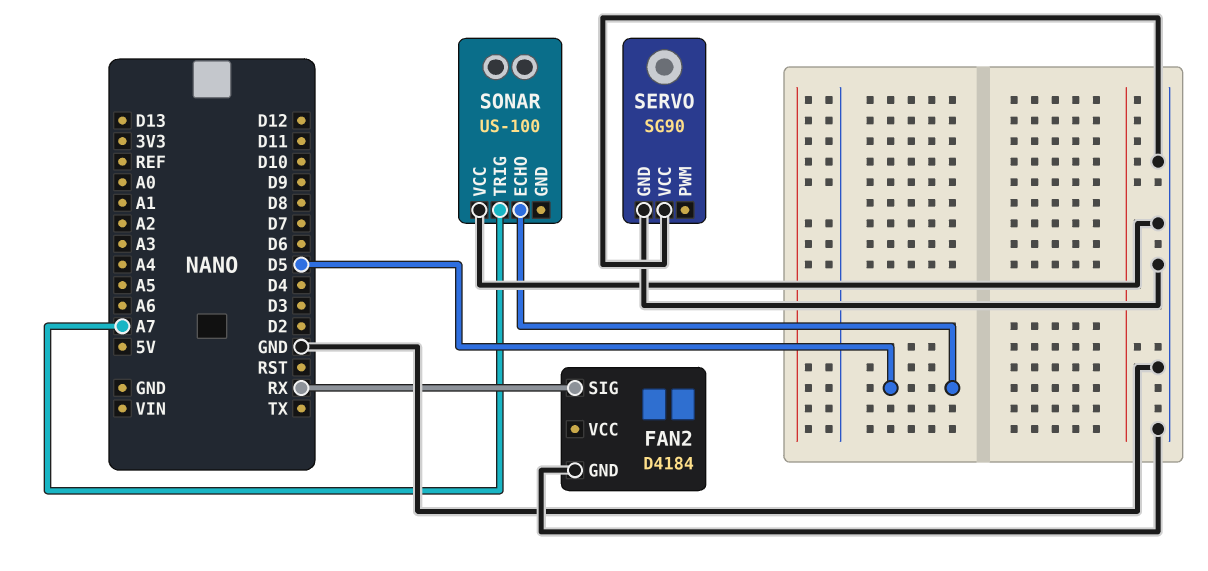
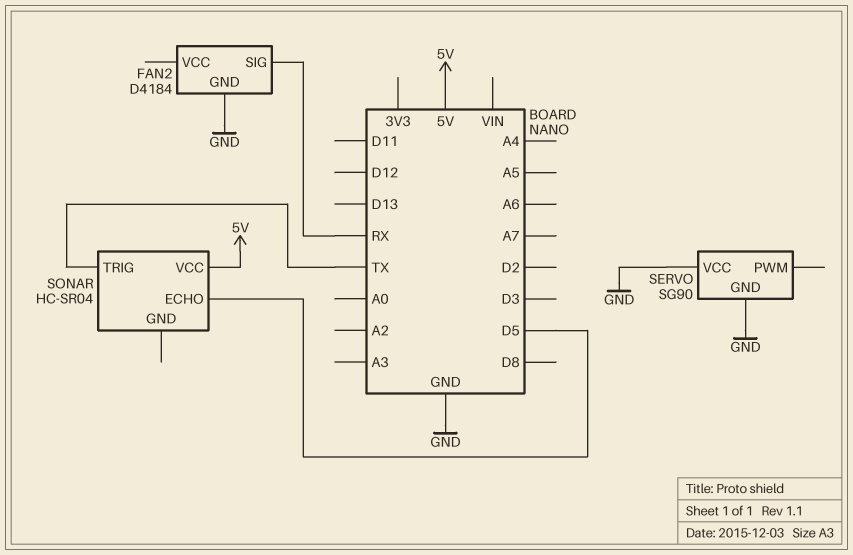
SONAR: US-100 -> HC-SR04
SONAR pin TRIG: A7 -> TX
SONAR pin VCC: GND -> 5V

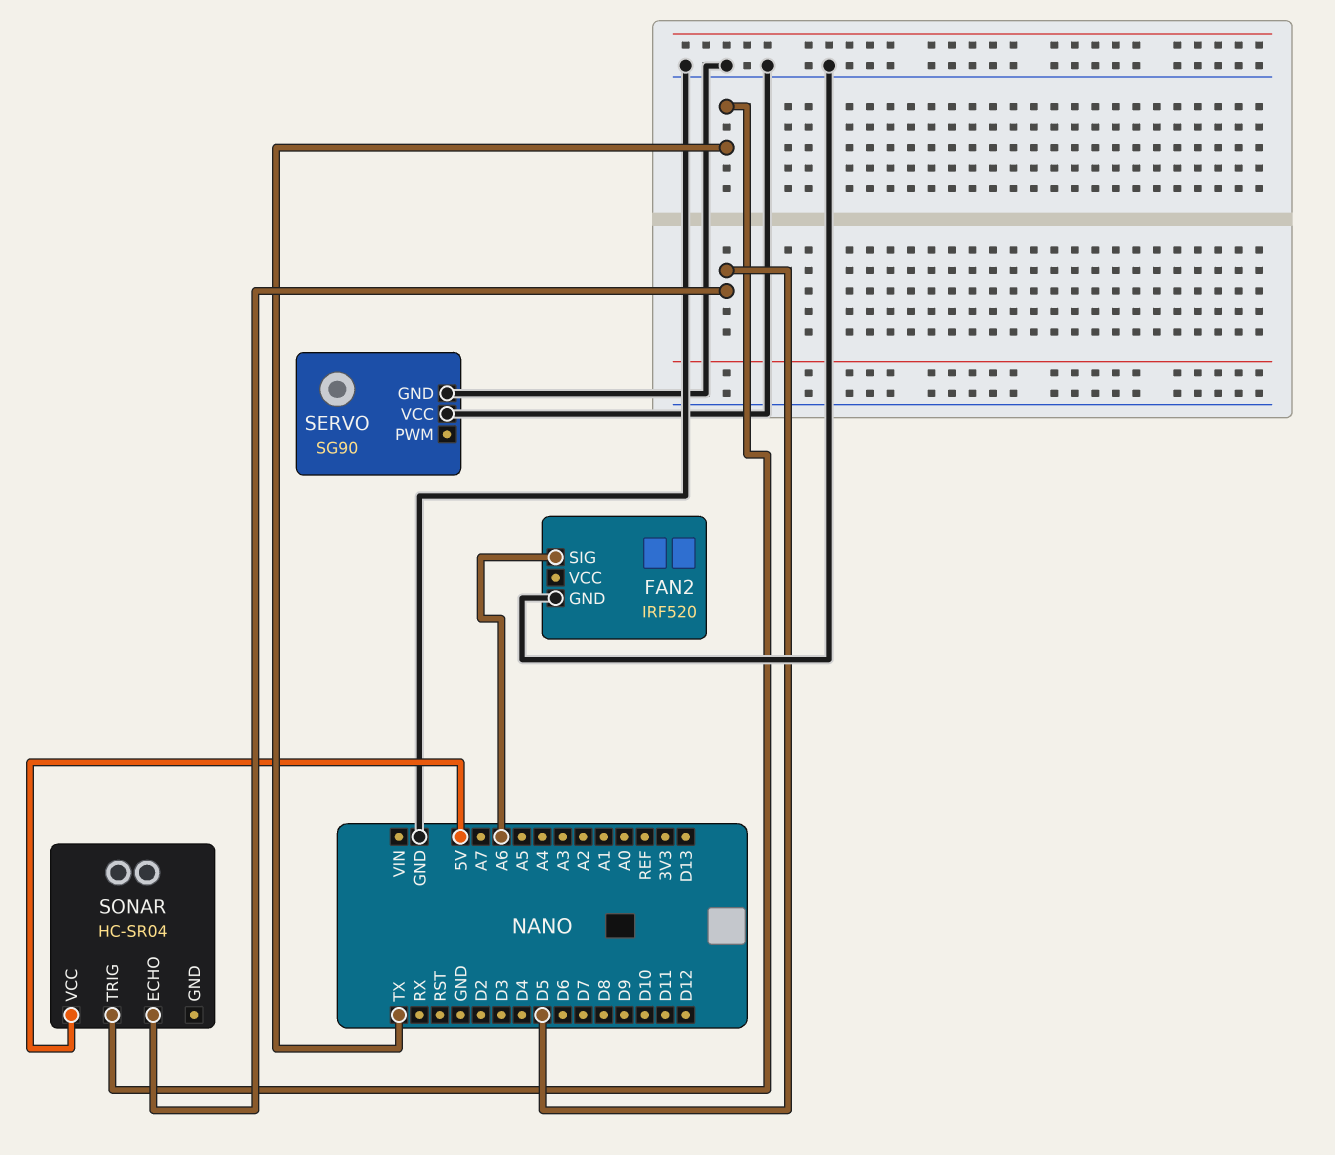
FAN2: D4184 -> IRF520
FAN2 pin SIG: RX -> A6

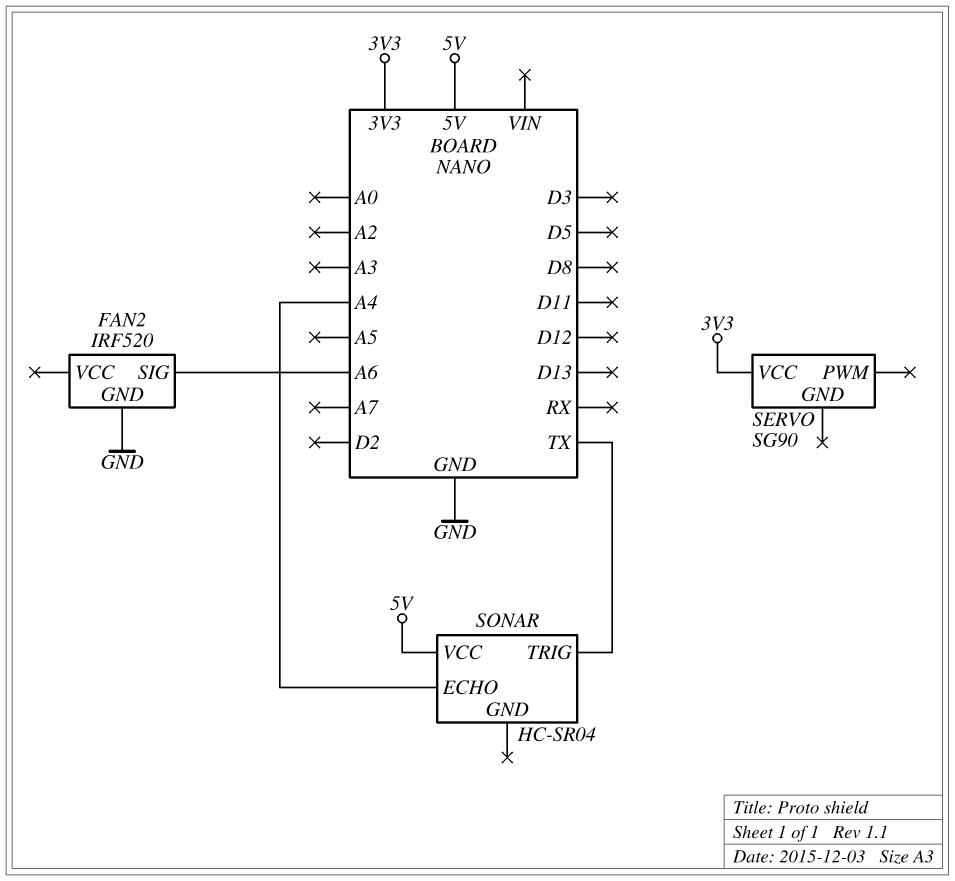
SERVO pin GND: GND -> none
SERVO pin VCC: GND -> 3V3
SONAR pin ECHO: D5 -> A4

